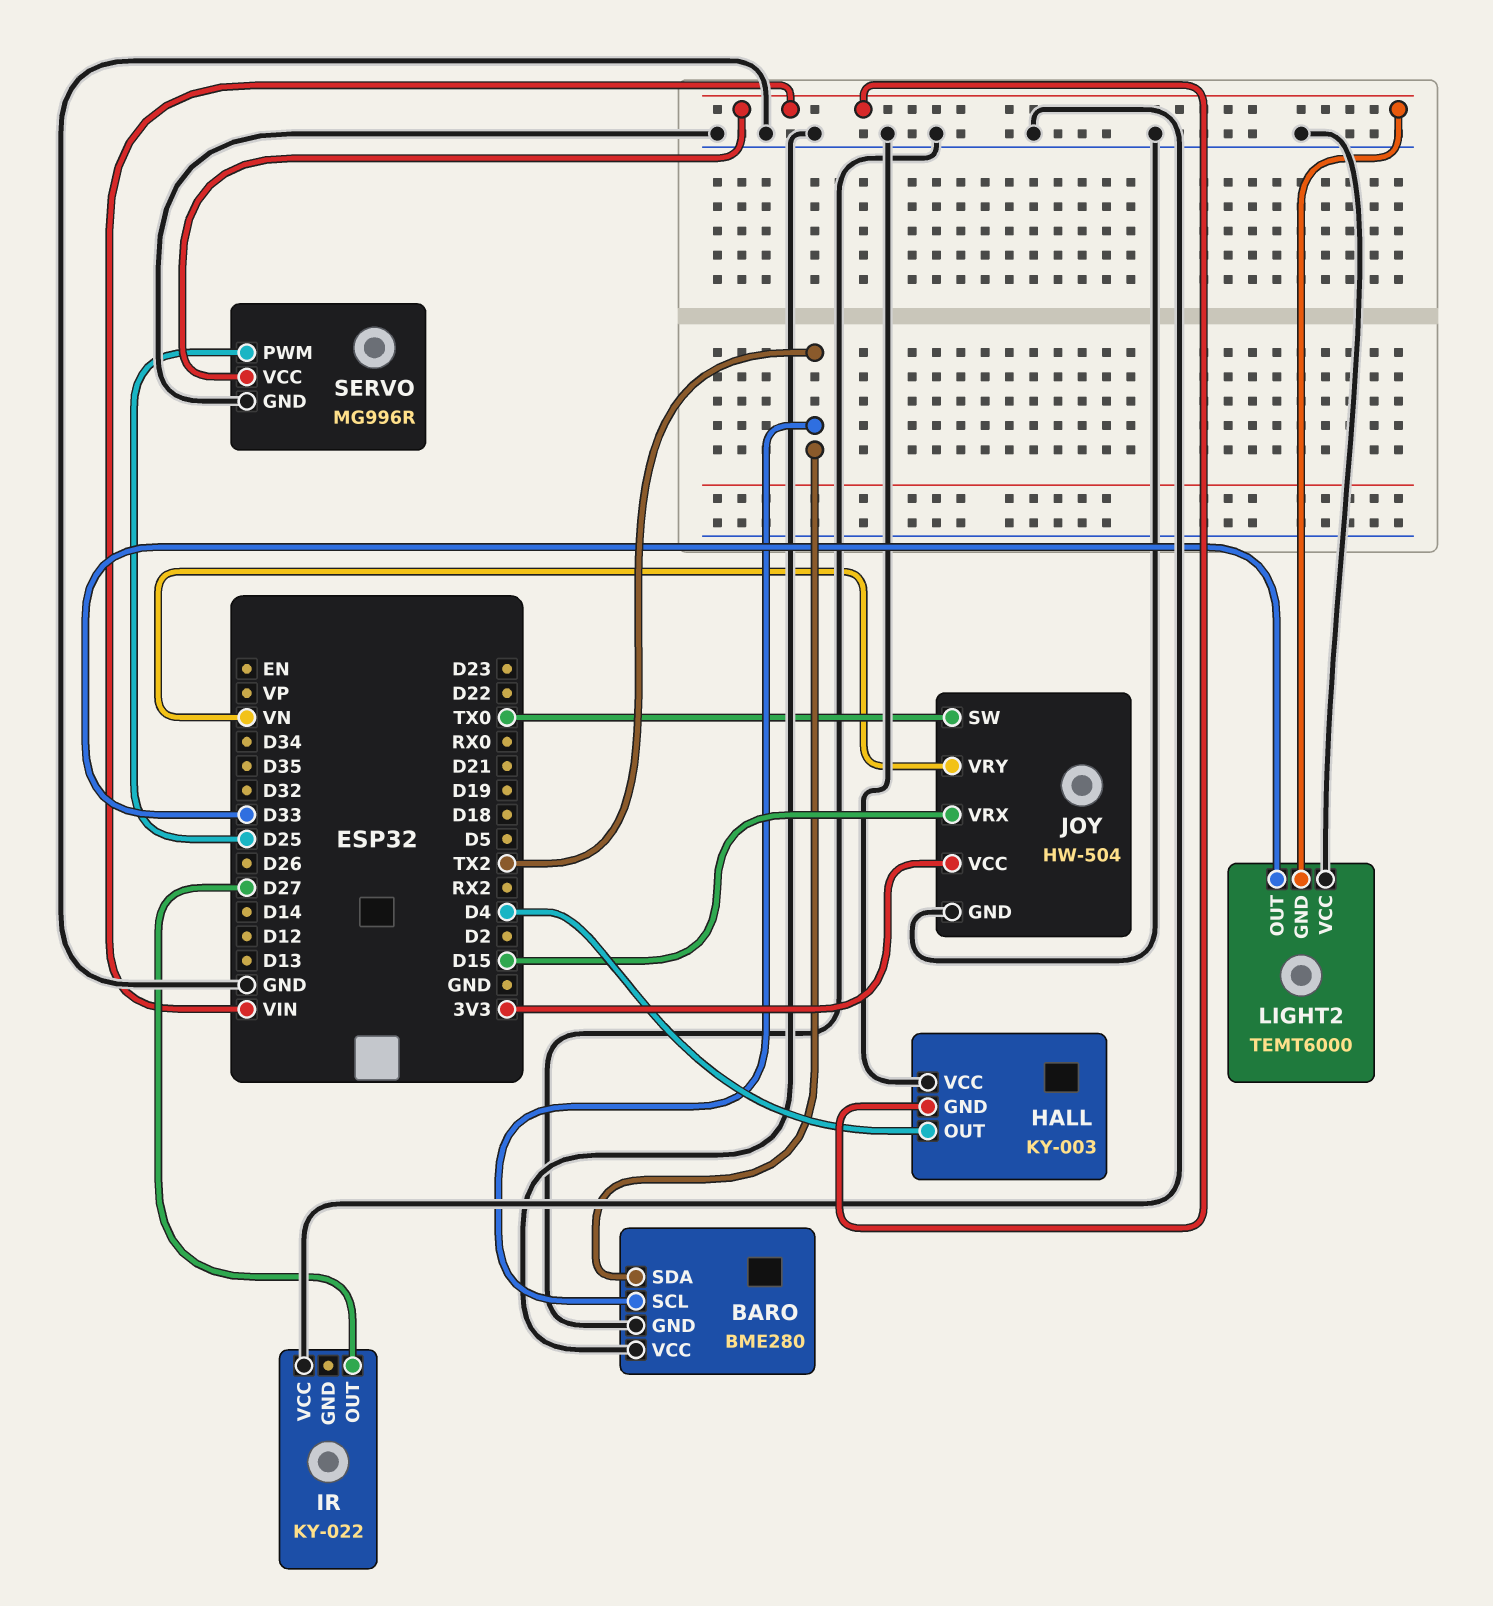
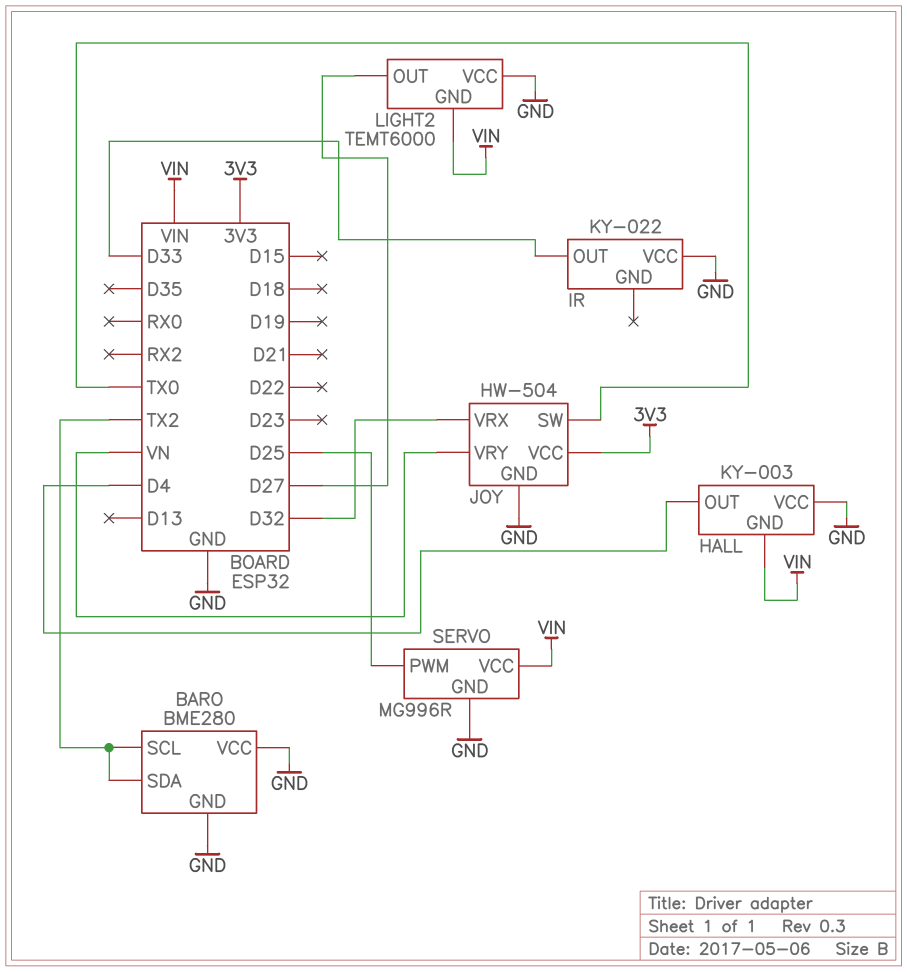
IR pin OUT: D27 -> D33
JOY pin VRX: D15 -> D32
LIGHT2 pin OUT: D33 -> D27

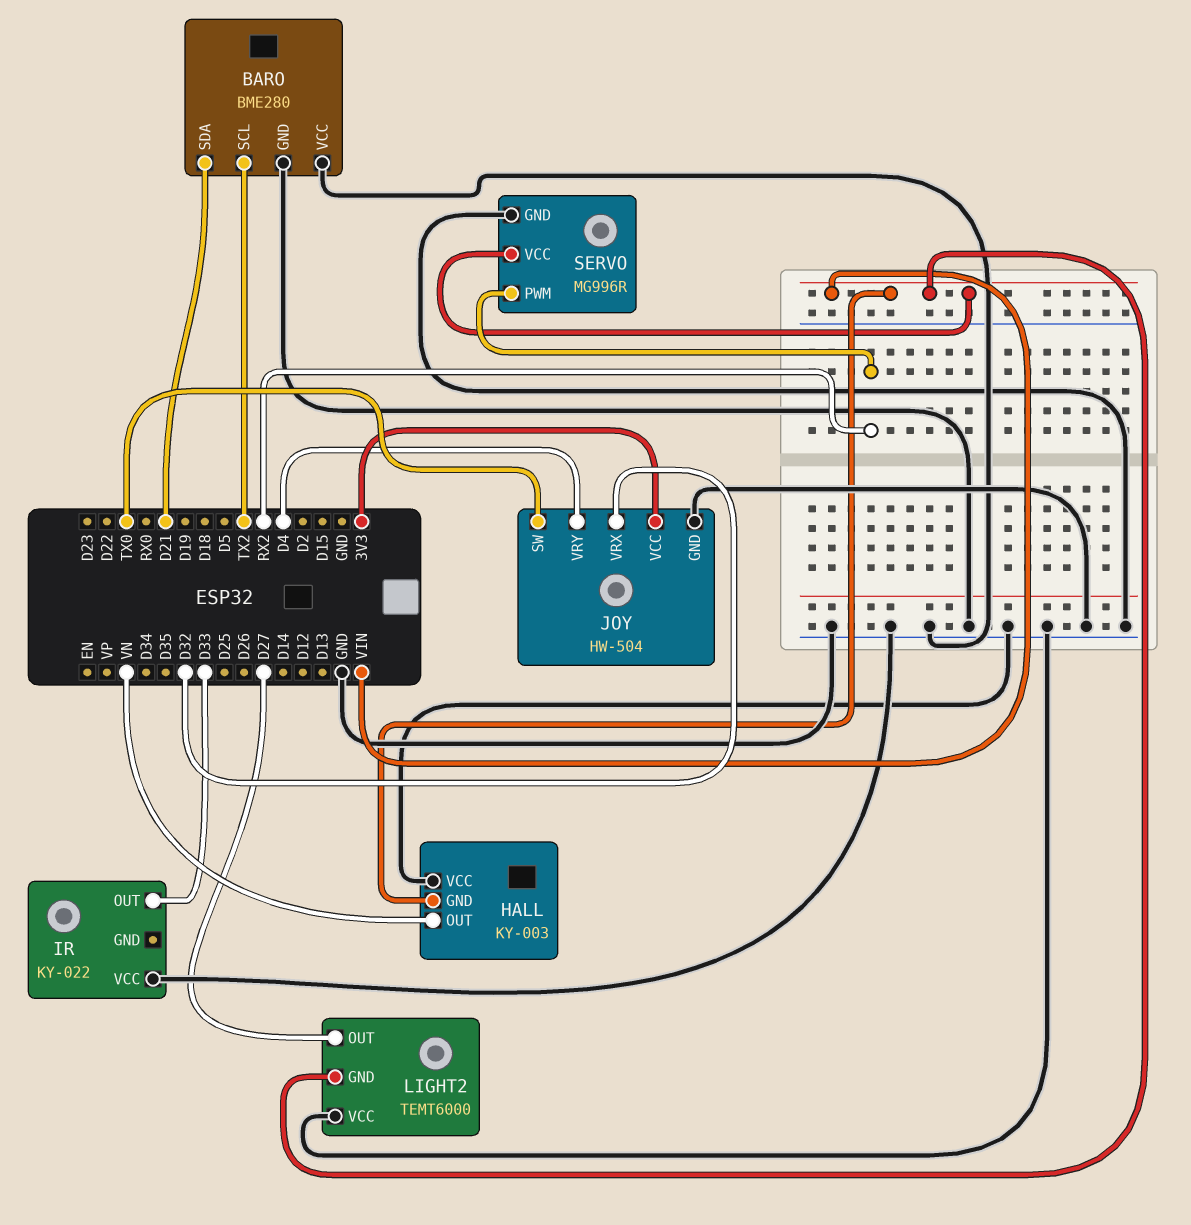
BARO pin SDA: TX2 -> D21
HALL pin OUT: D4 -> VN
JOY pin VRY: VN -> D4
SERVO pin PWM: D25 -> RX2

